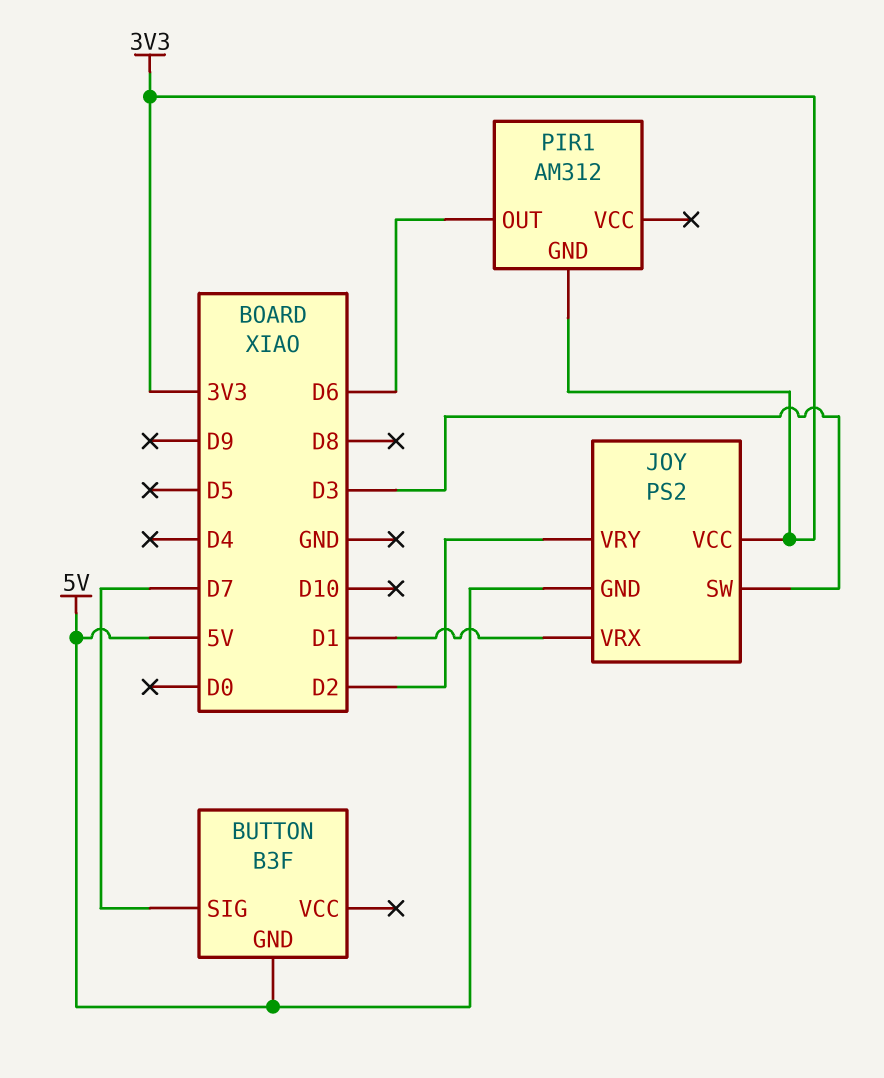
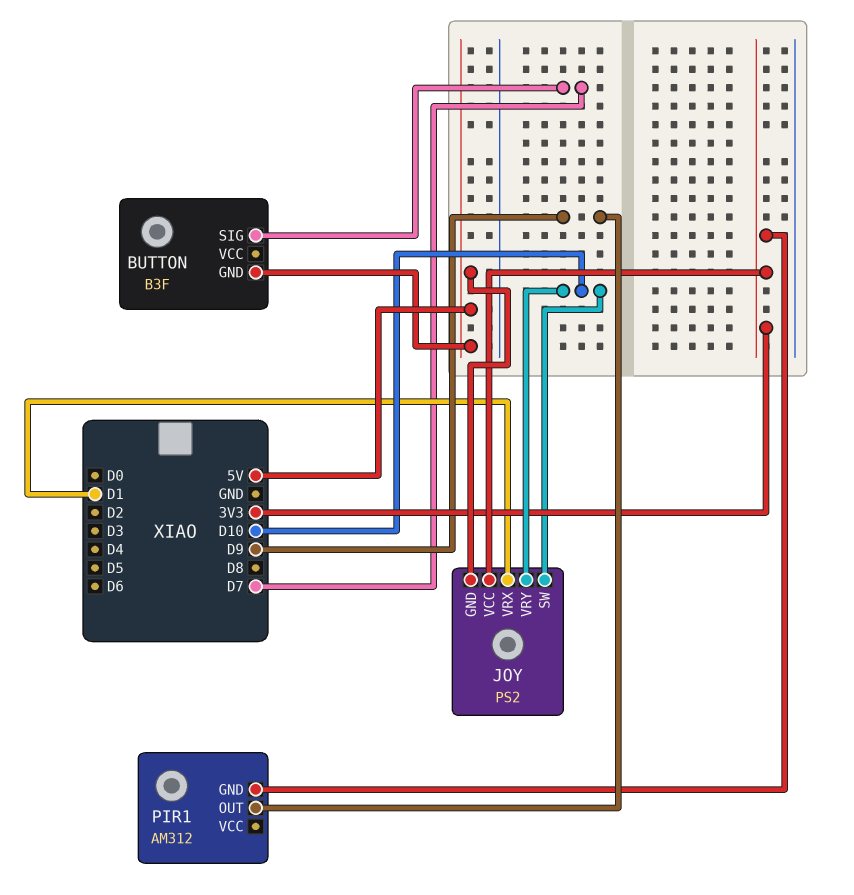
JOY pin SW: D3 -> D10
JOY pin VRY: D2 -> D10
PIR1 pin OUT: D6 -> D9

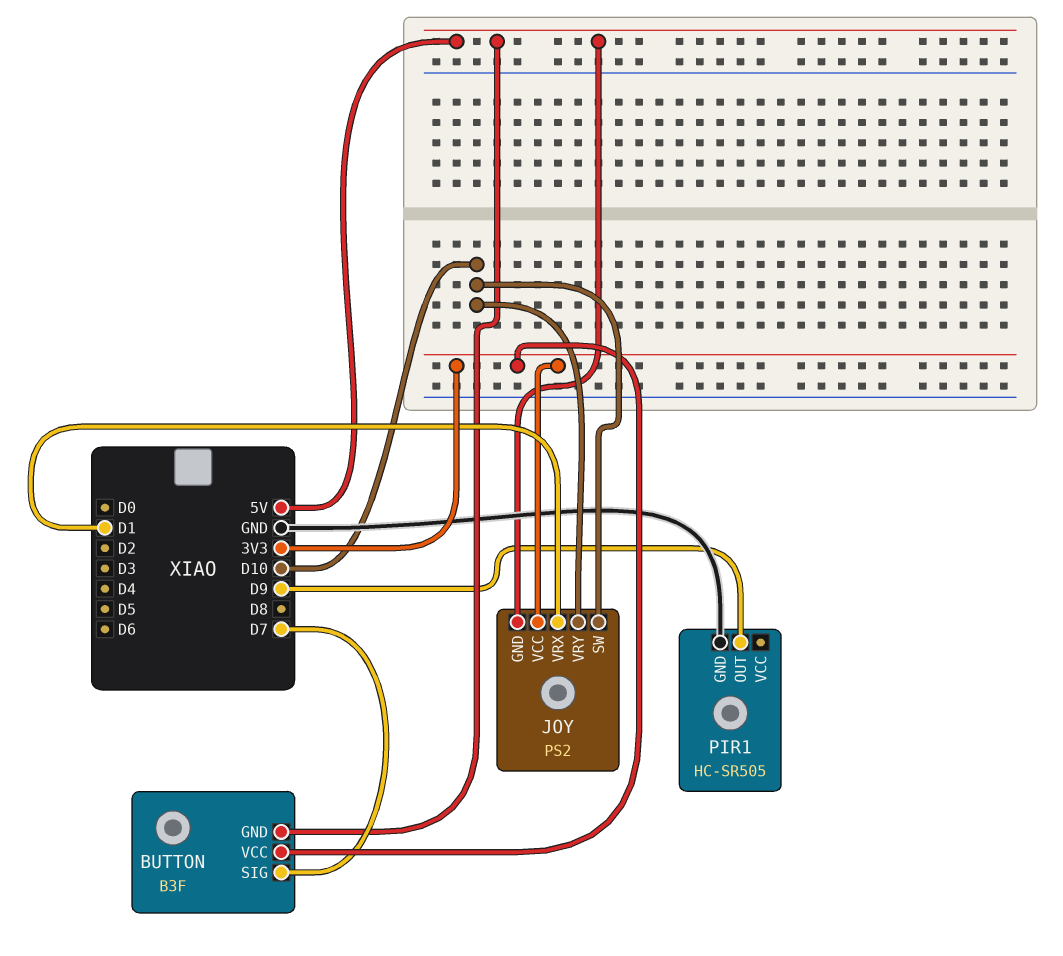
BUTTON pin VCC: none -> 3V3
PIR1: AM312 -> HC-SR505
PIR1 pin GND: 3V3 -> GND

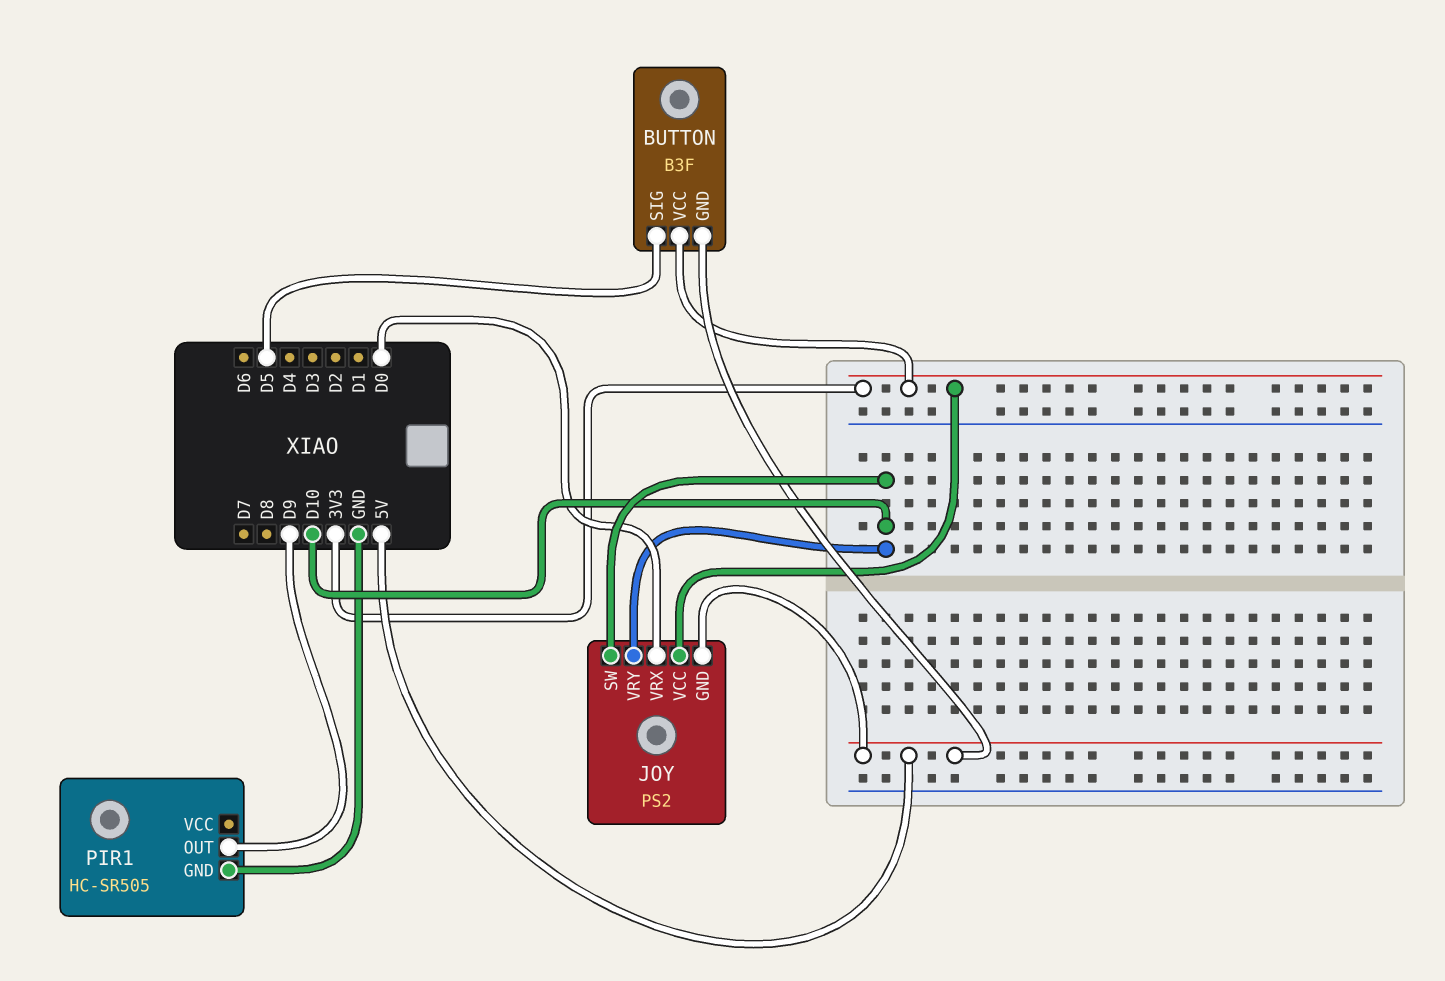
BUTTON pin SIG: D7 -> D5
JOY pin VRX: D1 -> D0

